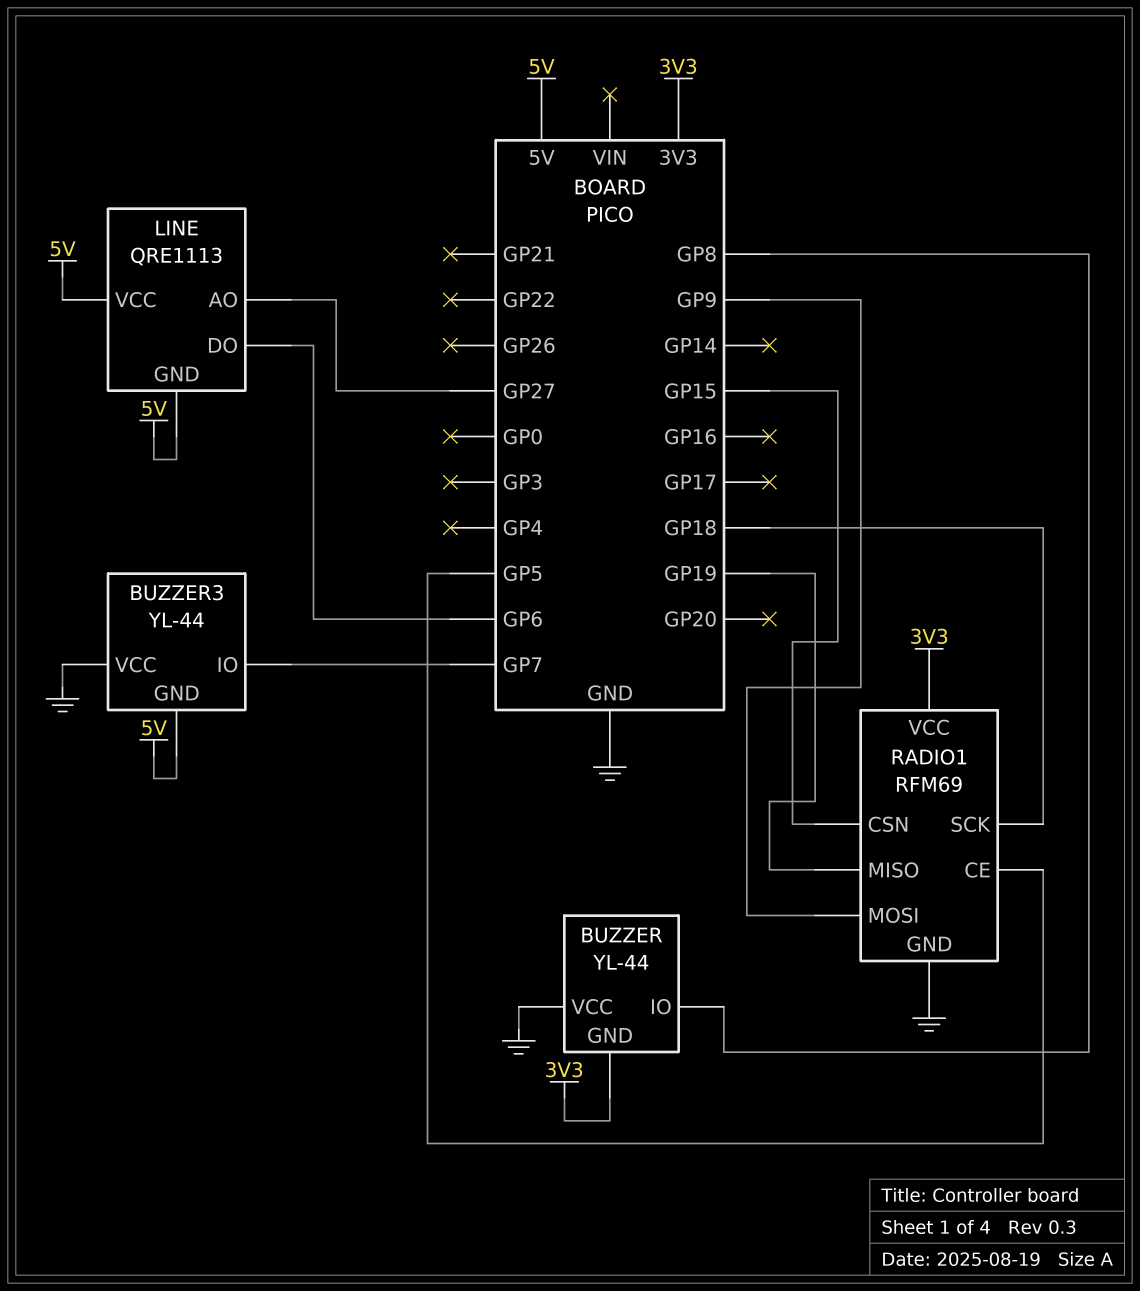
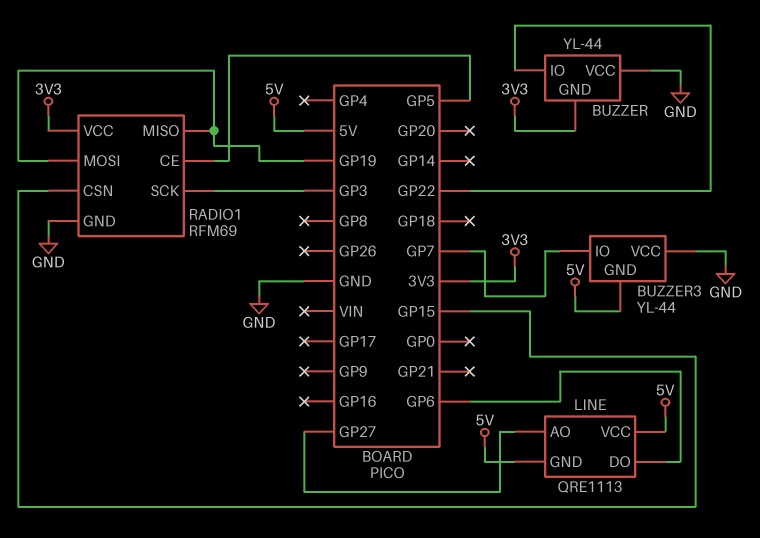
BUZZER pin IO: GP8 -> GP22
RADIO1 pin MOSI: GP9 -> GP19
RADIO1 pin SCK: GP18 -> GP3

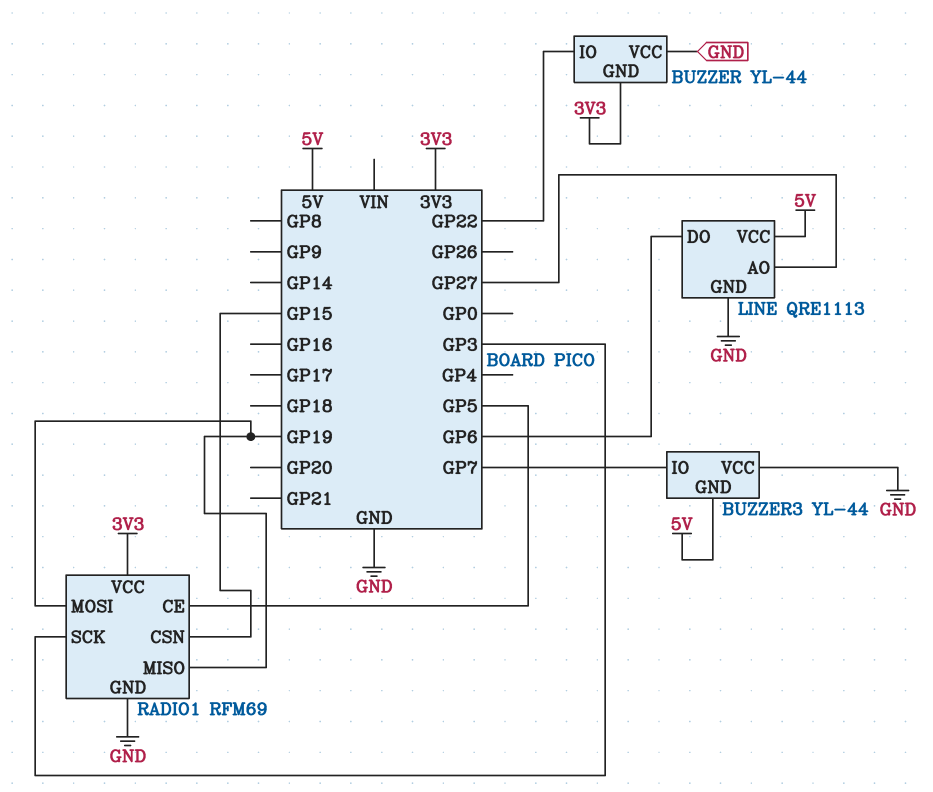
LINE pin GND: 5V -> GND

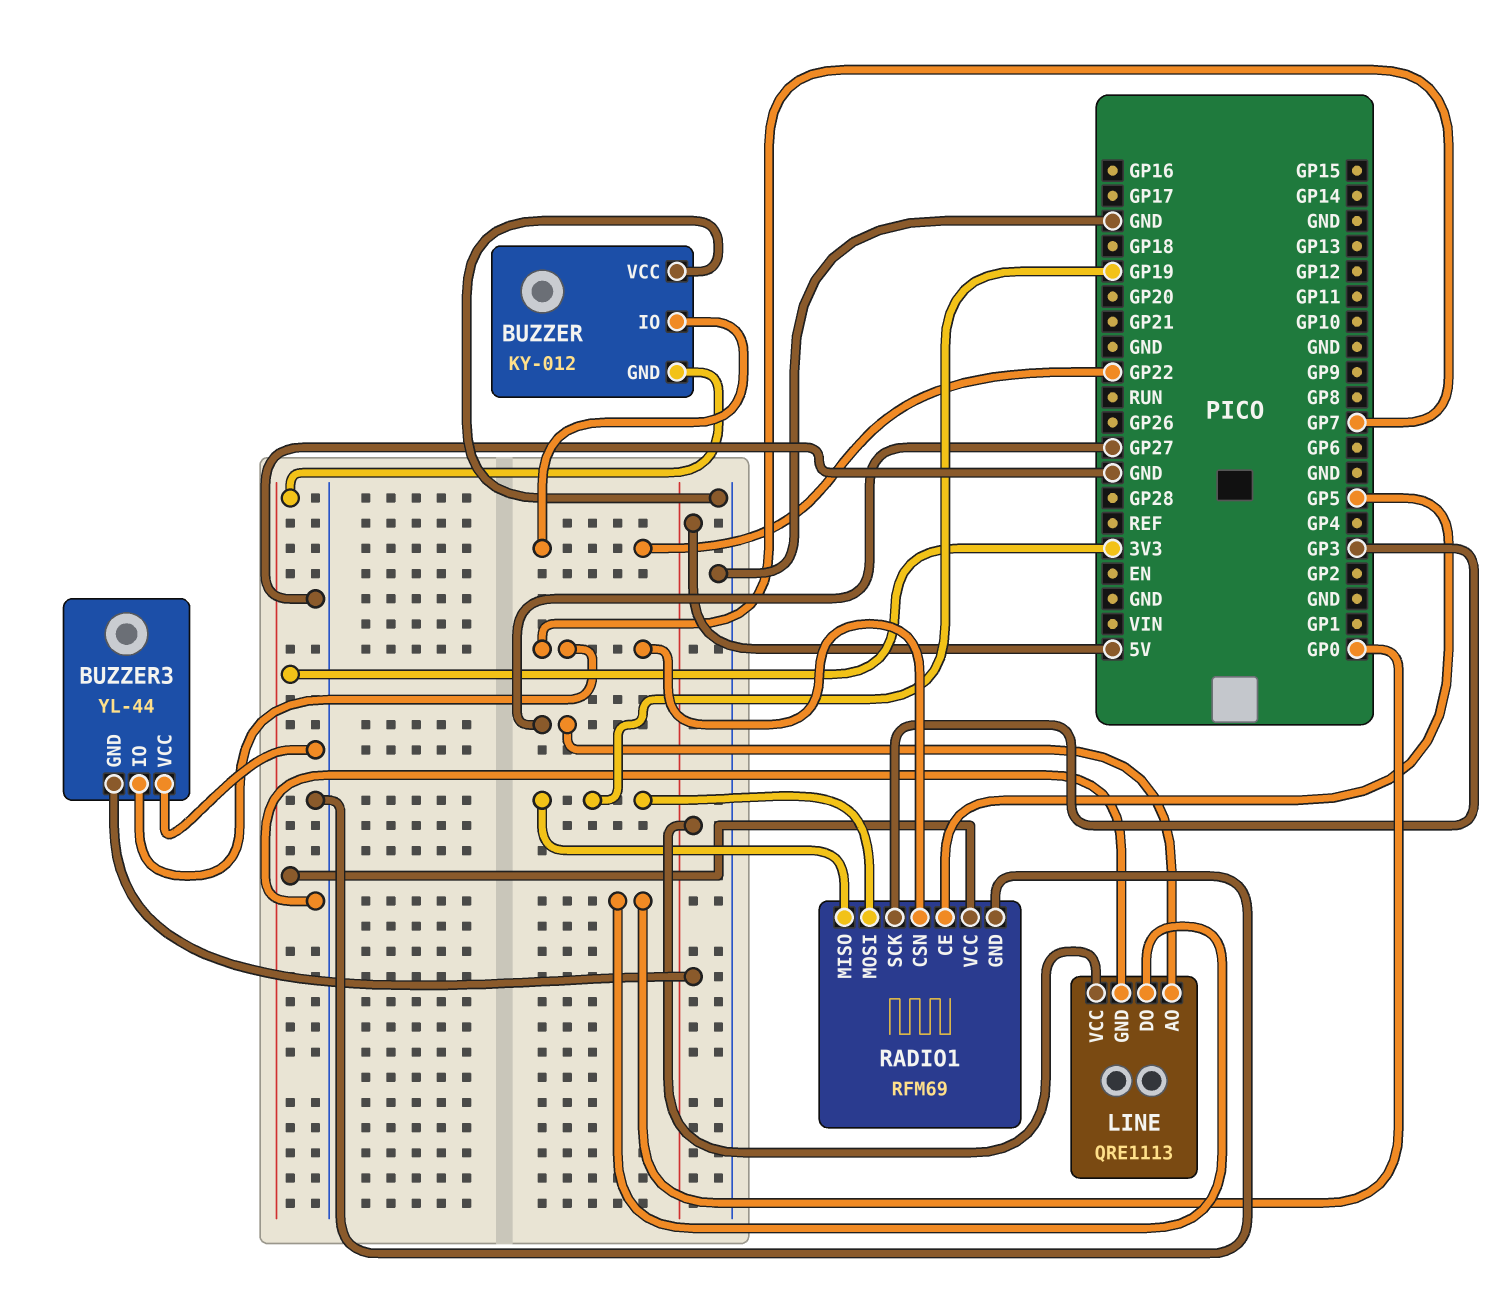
BUZZER: YL-44 -> KY-012
LINE pin DO: GP6 -> GP0
RADIO1 pin CSN: GP15 -> GP7

